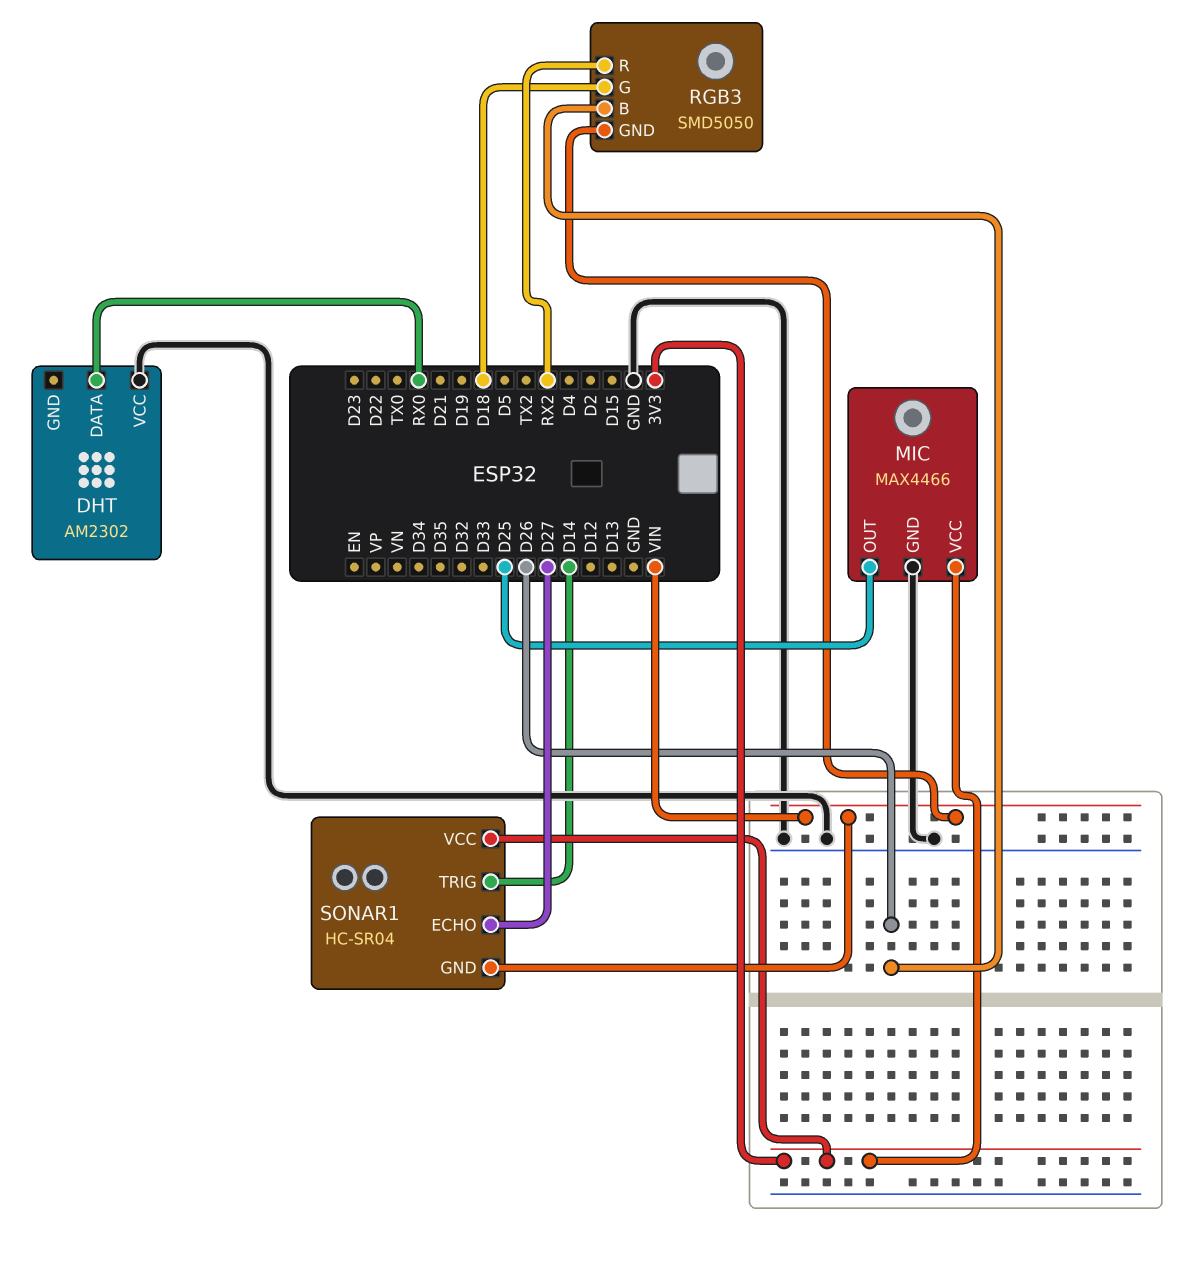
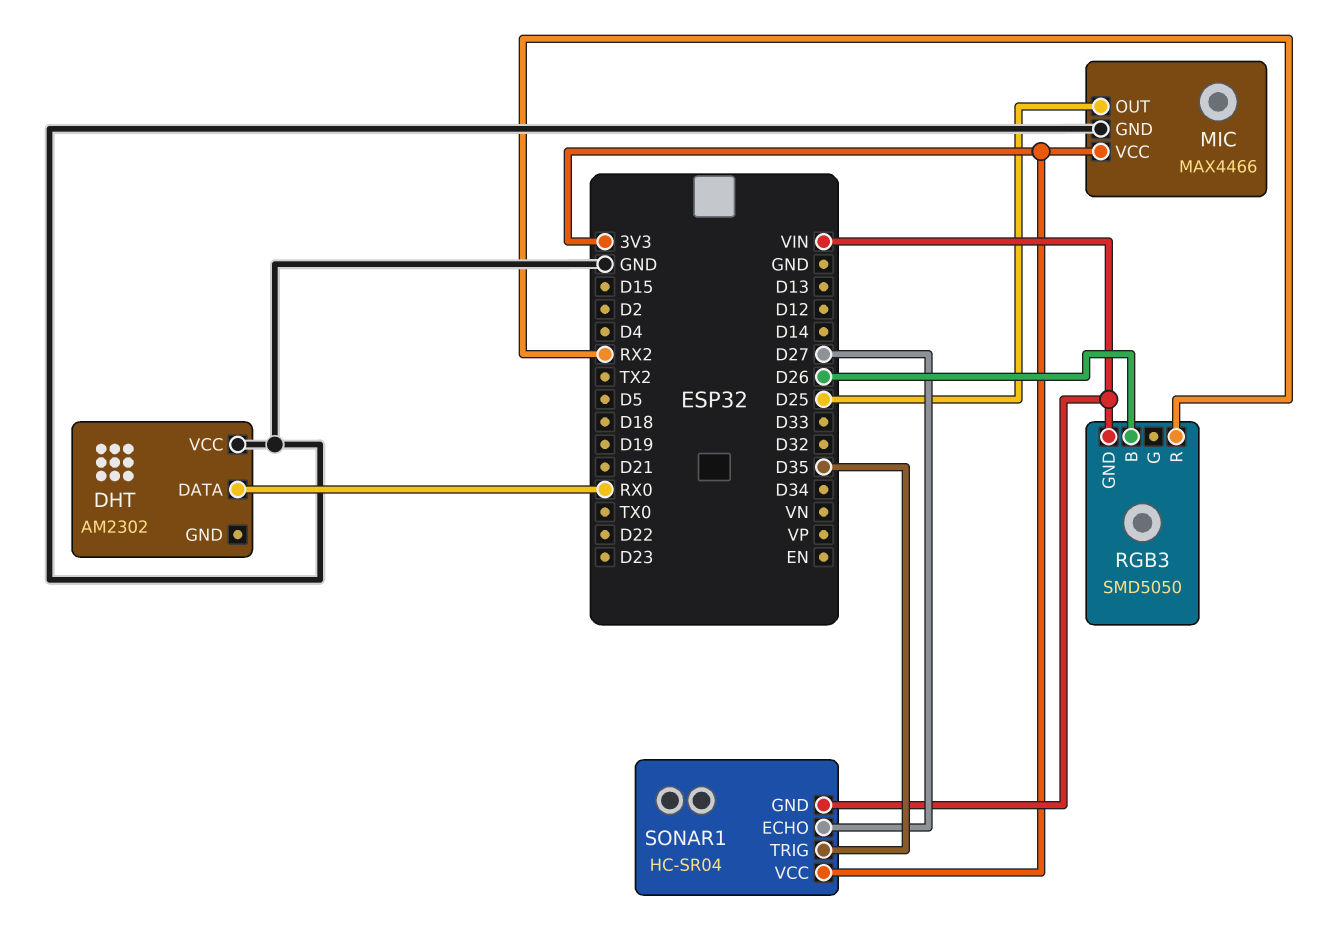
RGB3 pin G: D18 -> none
SONAR1 pin TRIG: D14 -> D35

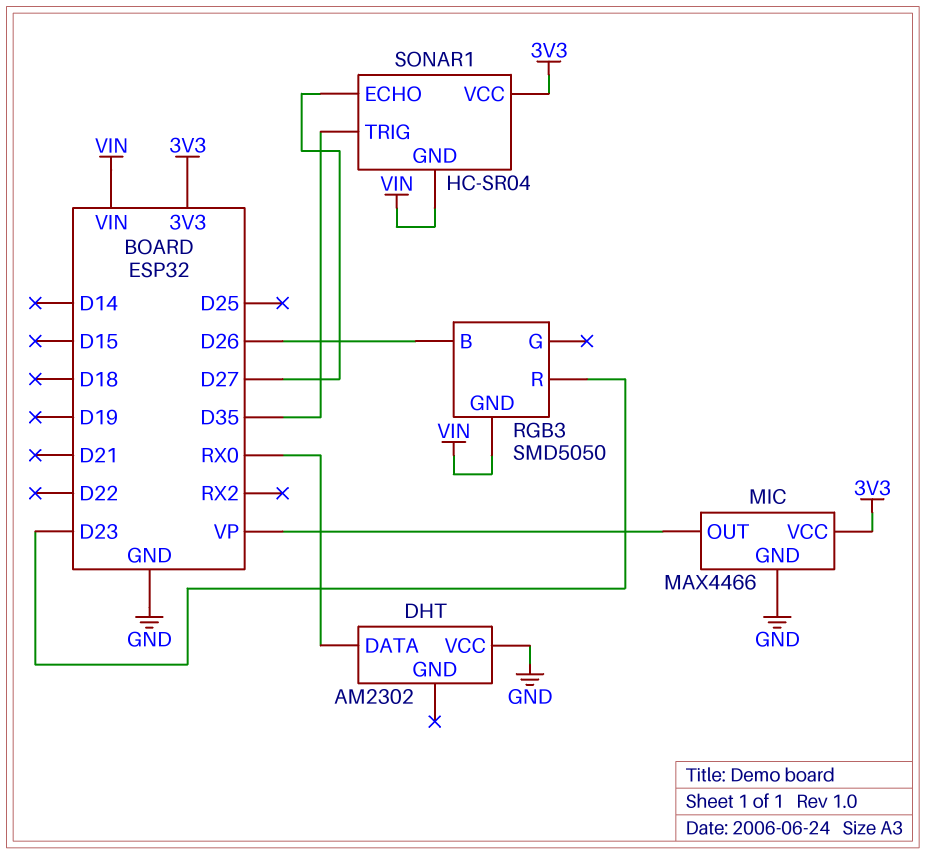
MIC pin OUT: D25 -> VP
RGB3 pin R: RX2 -> D23

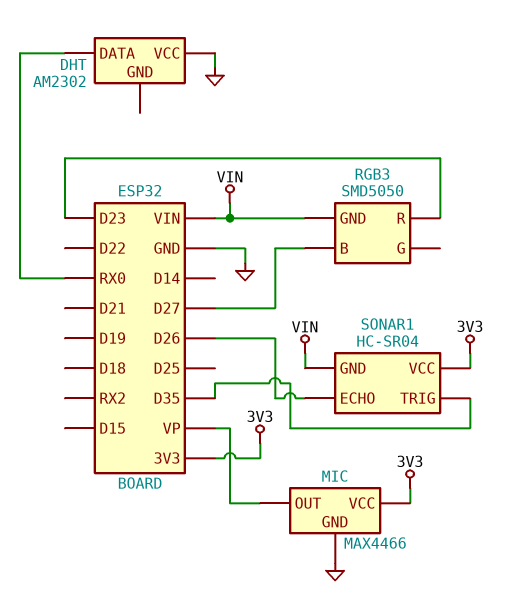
RGB3 pin B: D26 -> D27
SONAR1 pin ECHO: D27 -> D26

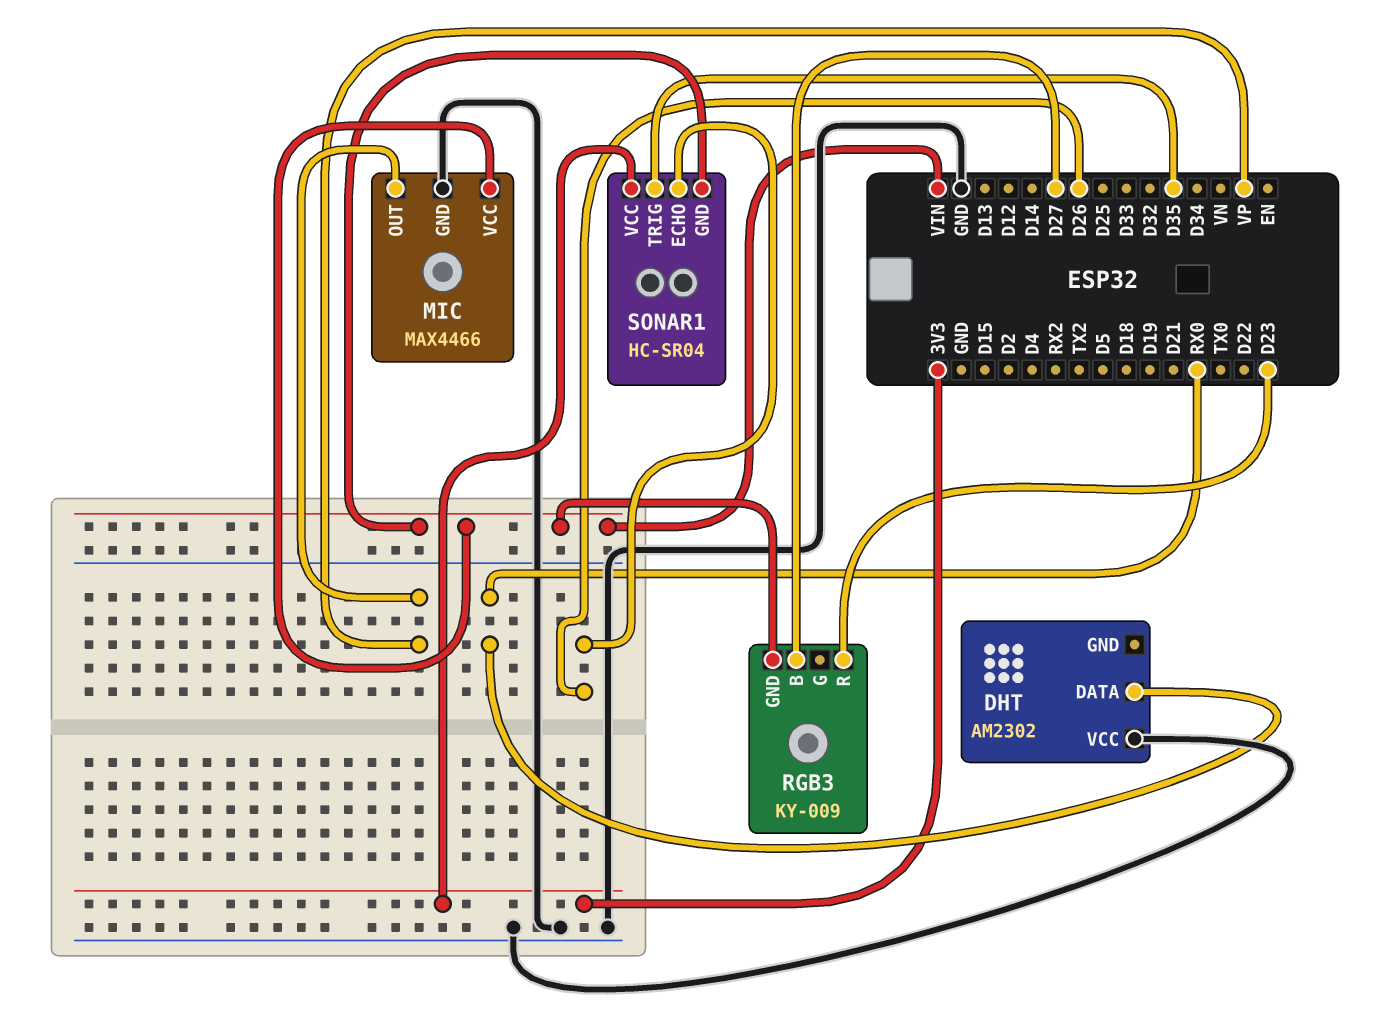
MIC pin VCC: 3V3 -> VIN
RGB3: SMD5050 -> KY-009

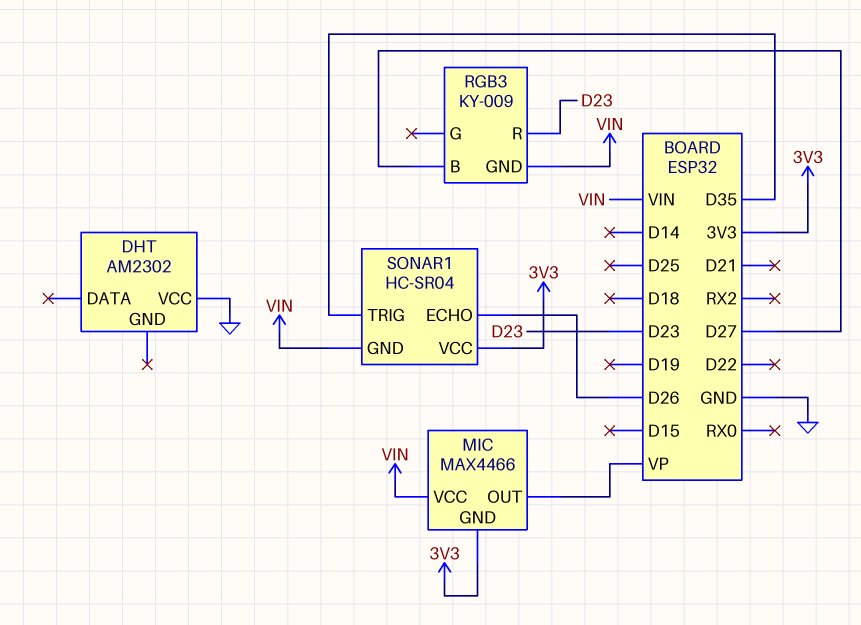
DHT pin DATA: RX0 -> none
MIC pin GND: GND -> 3V3

